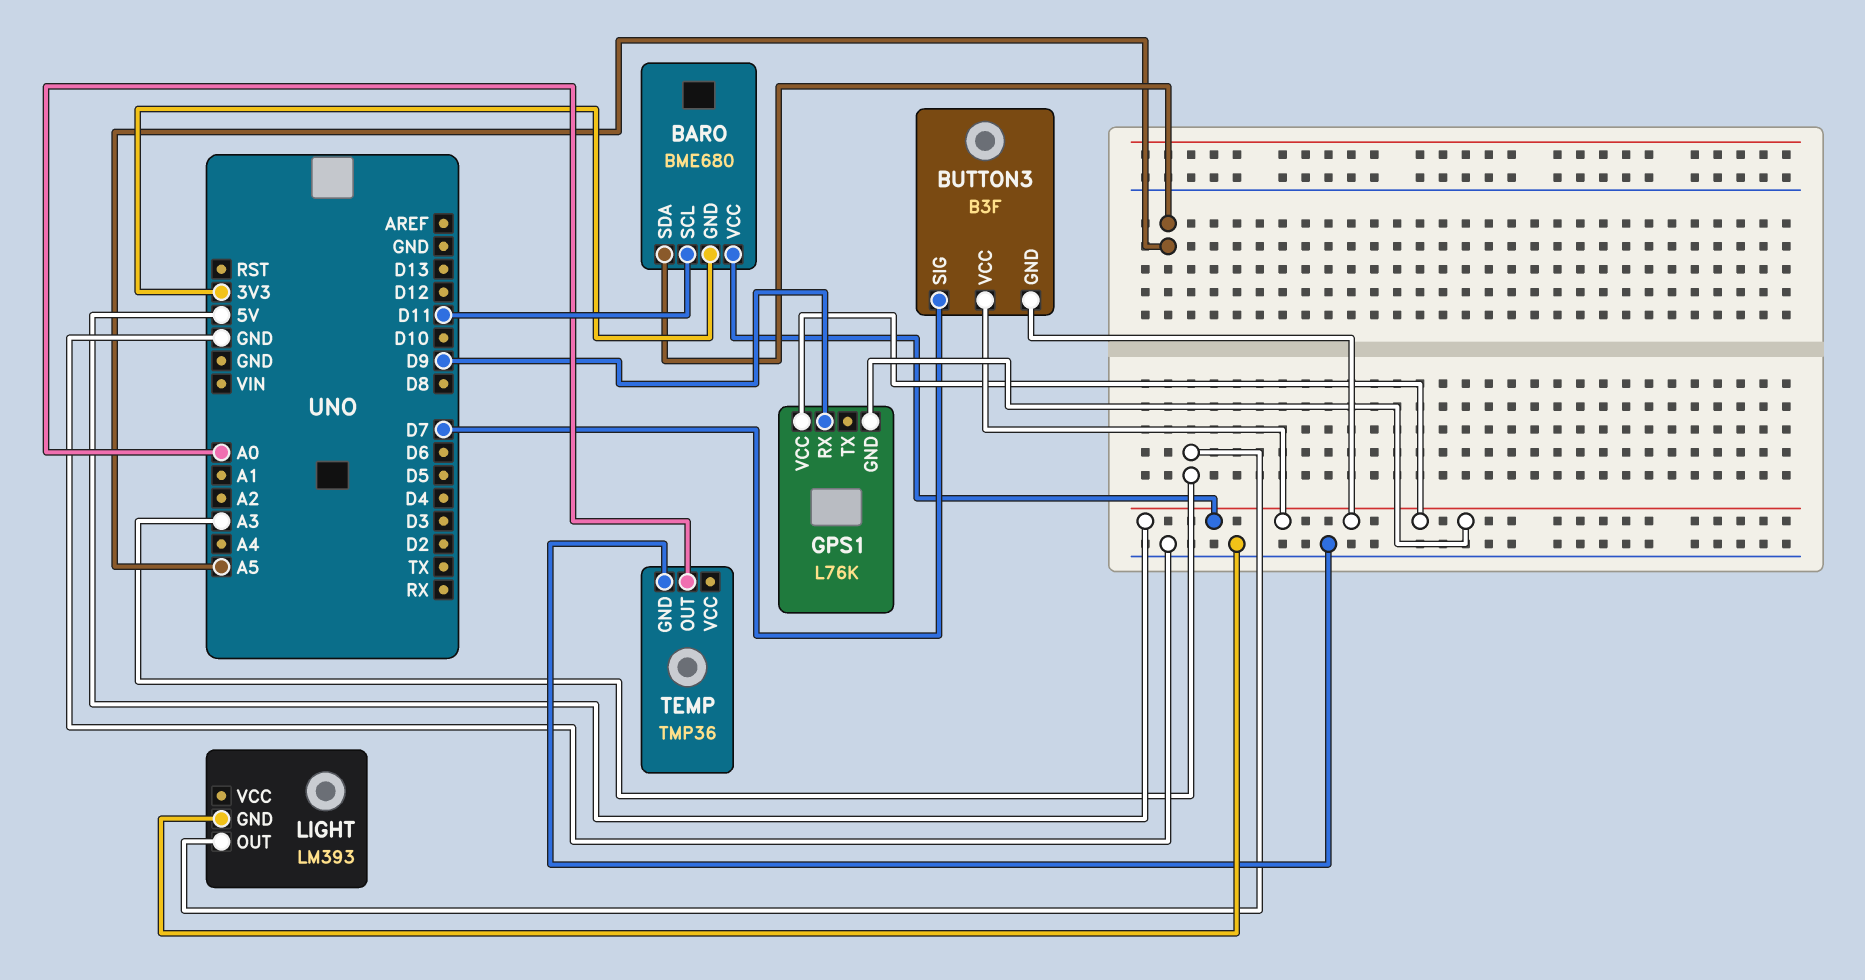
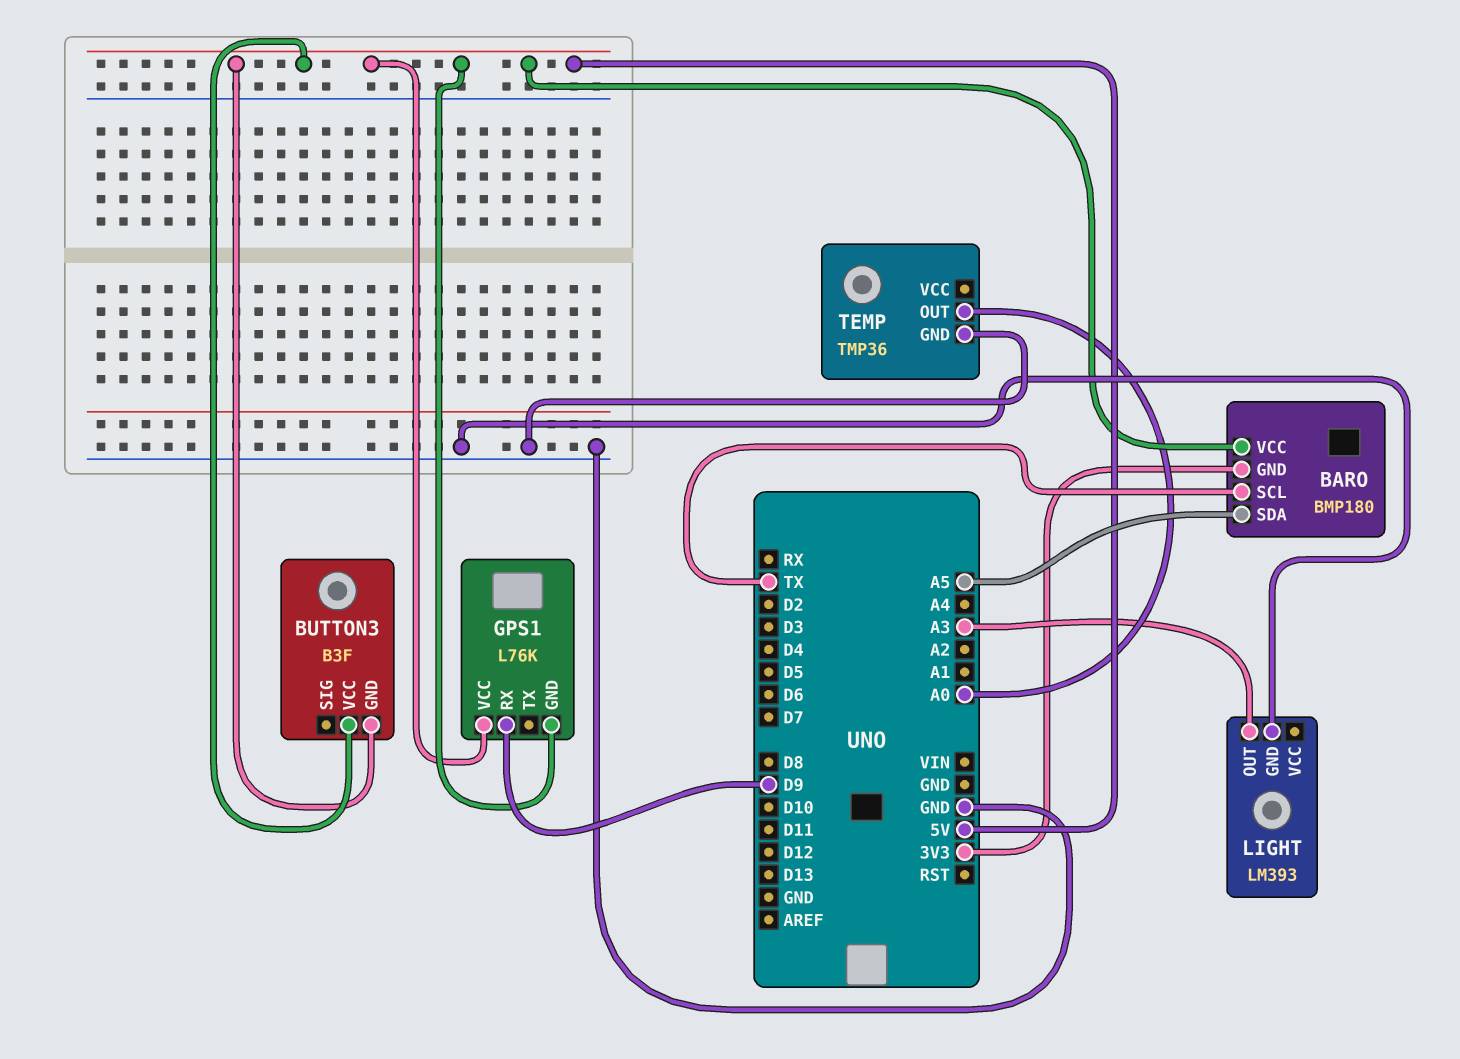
BARO: BME680 -> BMP180
BARO pin SCL: D11 -> TX
BUTTON3 pin SIG: D7 -> none

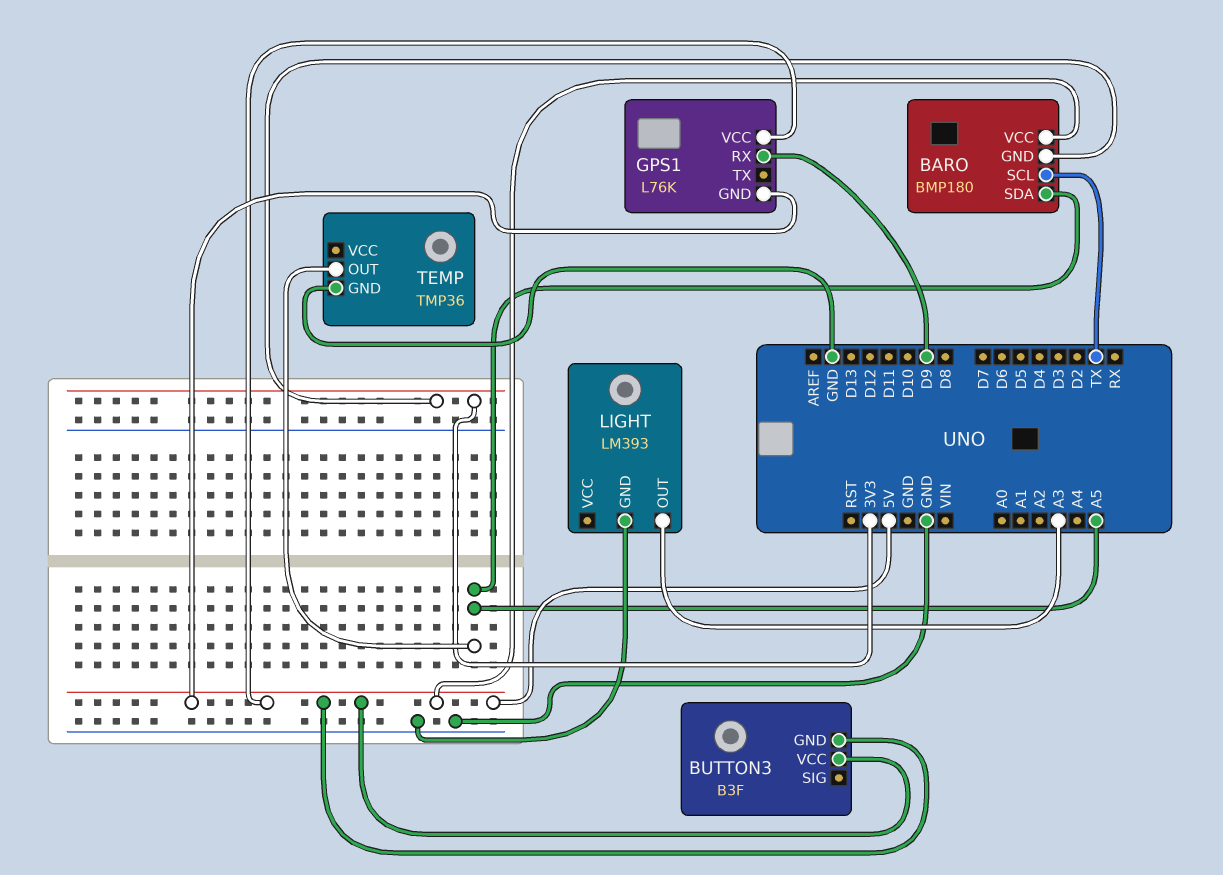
TEMP pin OUT: A0 -> A5

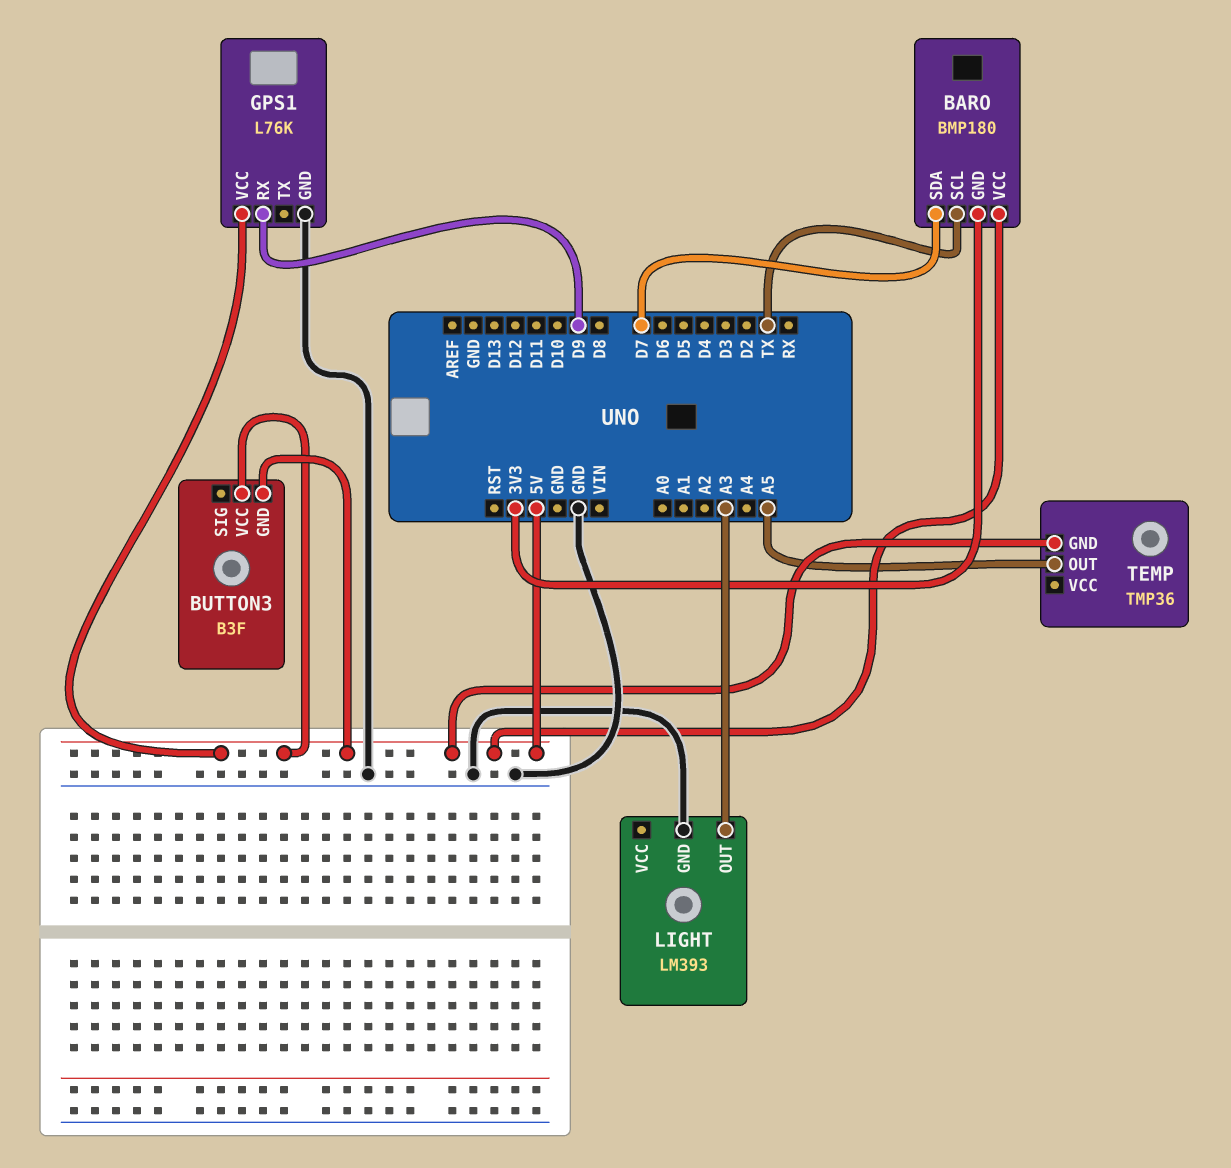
BARO pin SDA: A5 -> D7
GPS1 pin GND: 5V -> GND
TEMP pin GND: GND -> 5V

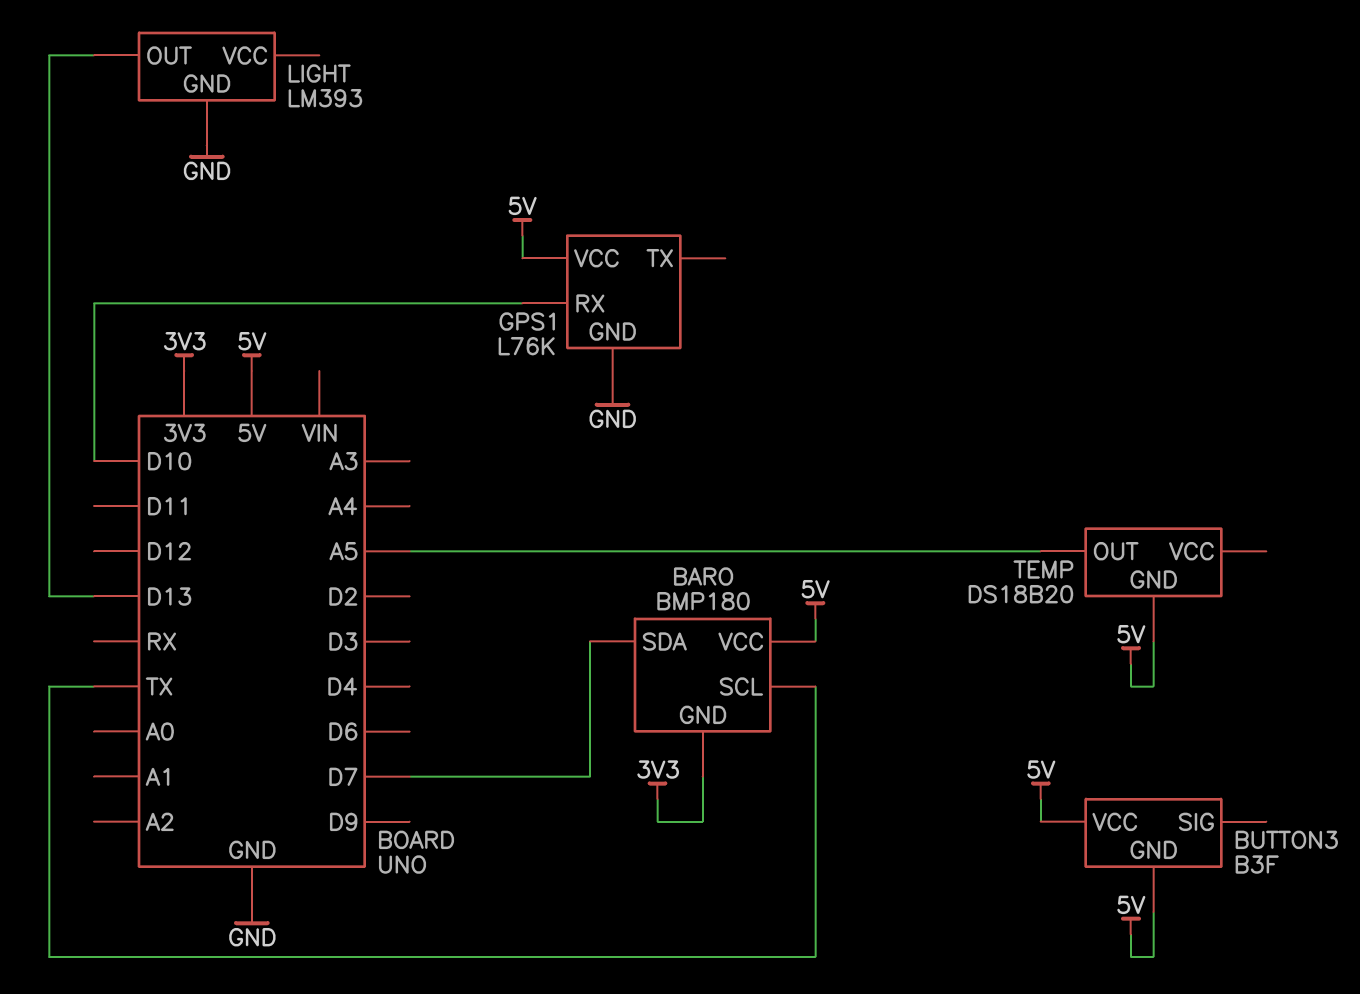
GPS1 pin RX: D9 -> D10
LIGHT pin OUT: A3 -> D13
TEMP: TMP36 -> DS18B20

